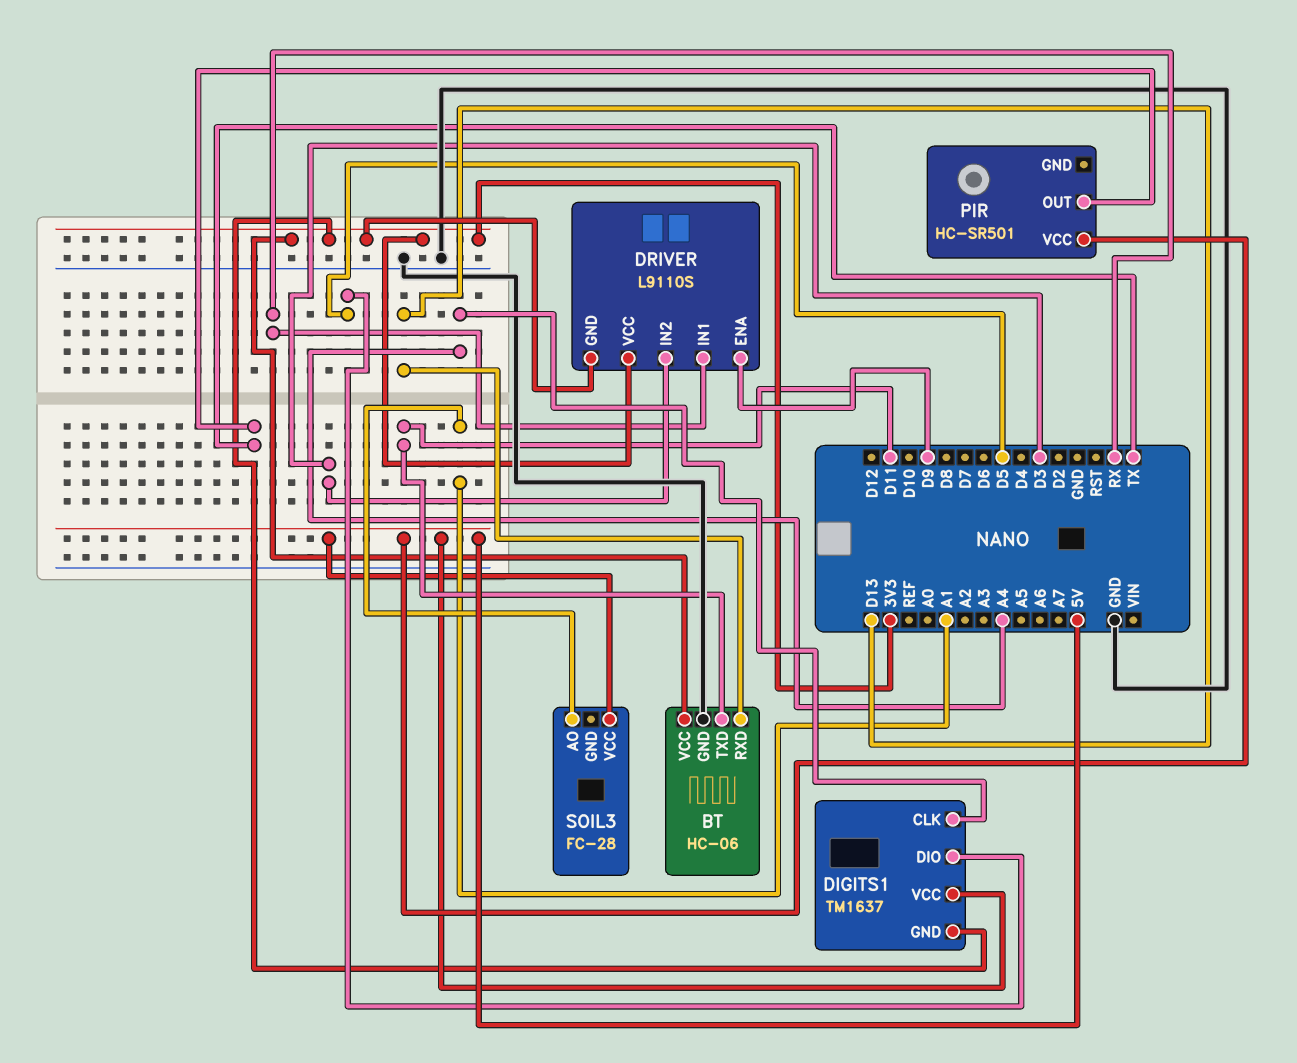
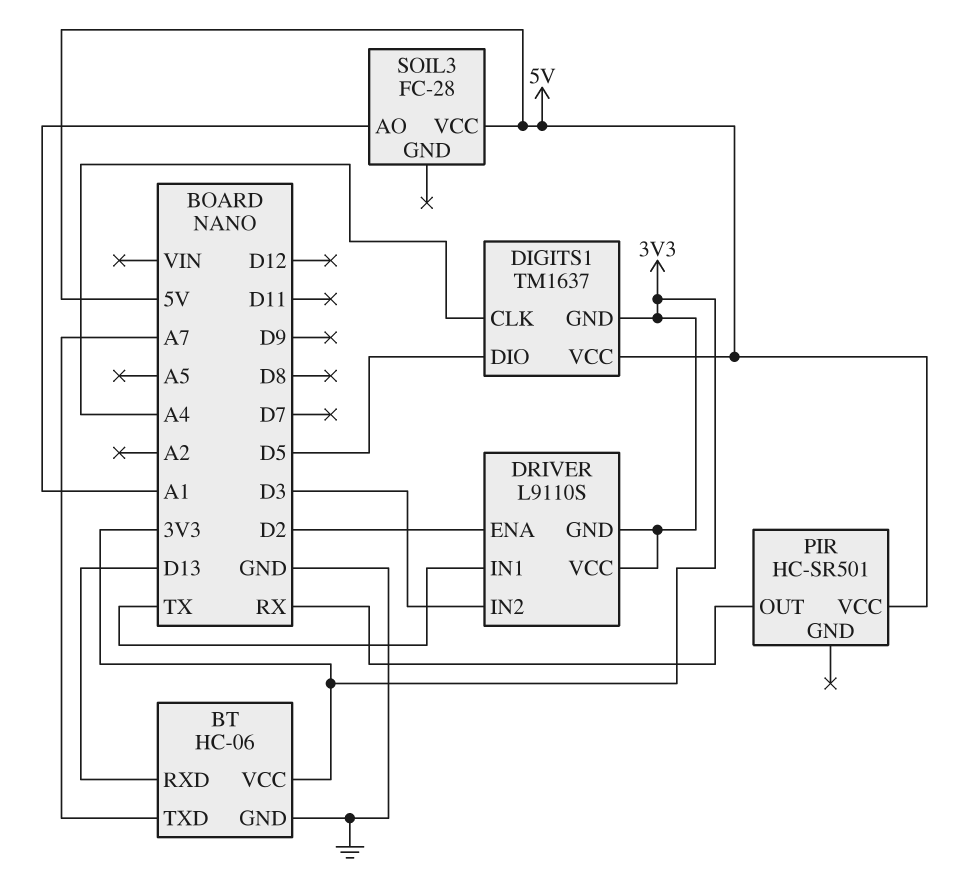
BT pin TXD: D11 -> A7
DRIVER pin ENA: D9 -> D2
DRIVER pin IN1: RX -> TX
PIR pin OUT: TX -> RX

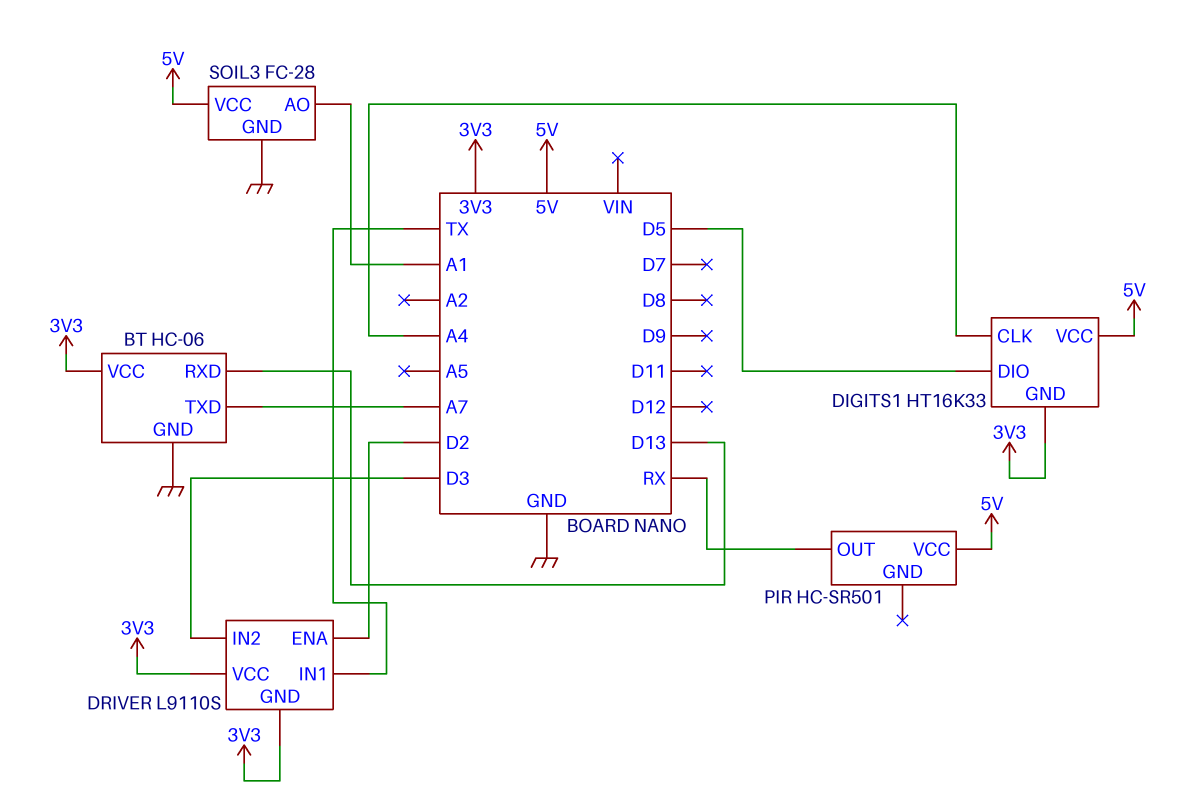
DIGITS1: TM1637 -> HT16K33
SOIL3 pin GND: none -> GND

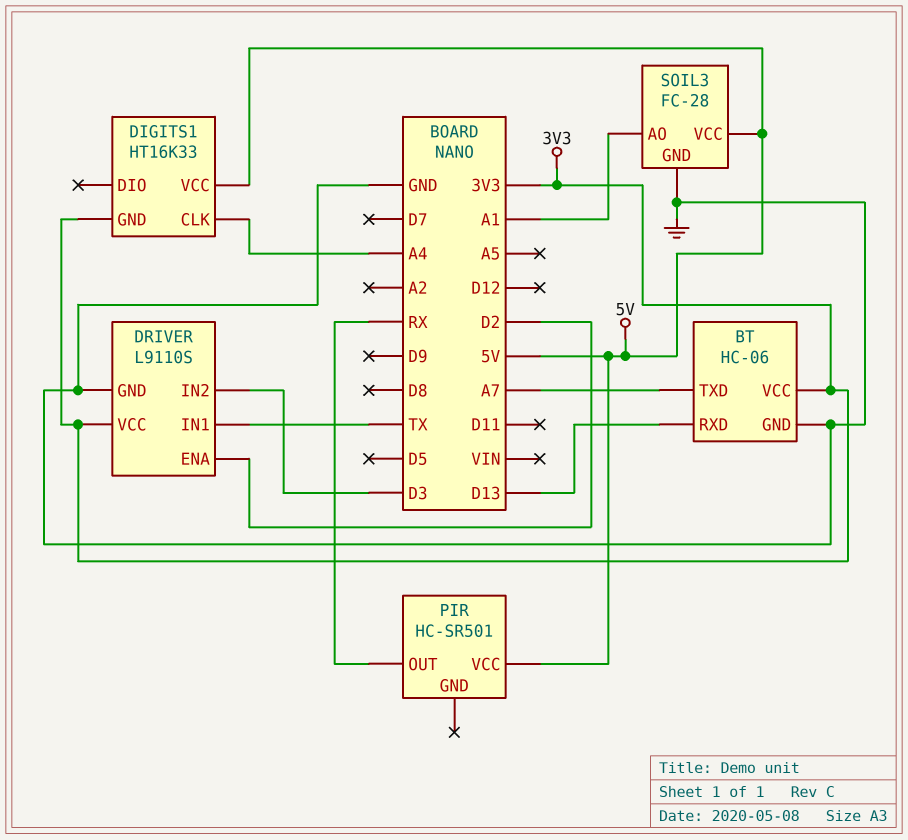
DIGITS1 pin DIO: D5 -> none
DRIVER pin GND: 3V3 -> GND

